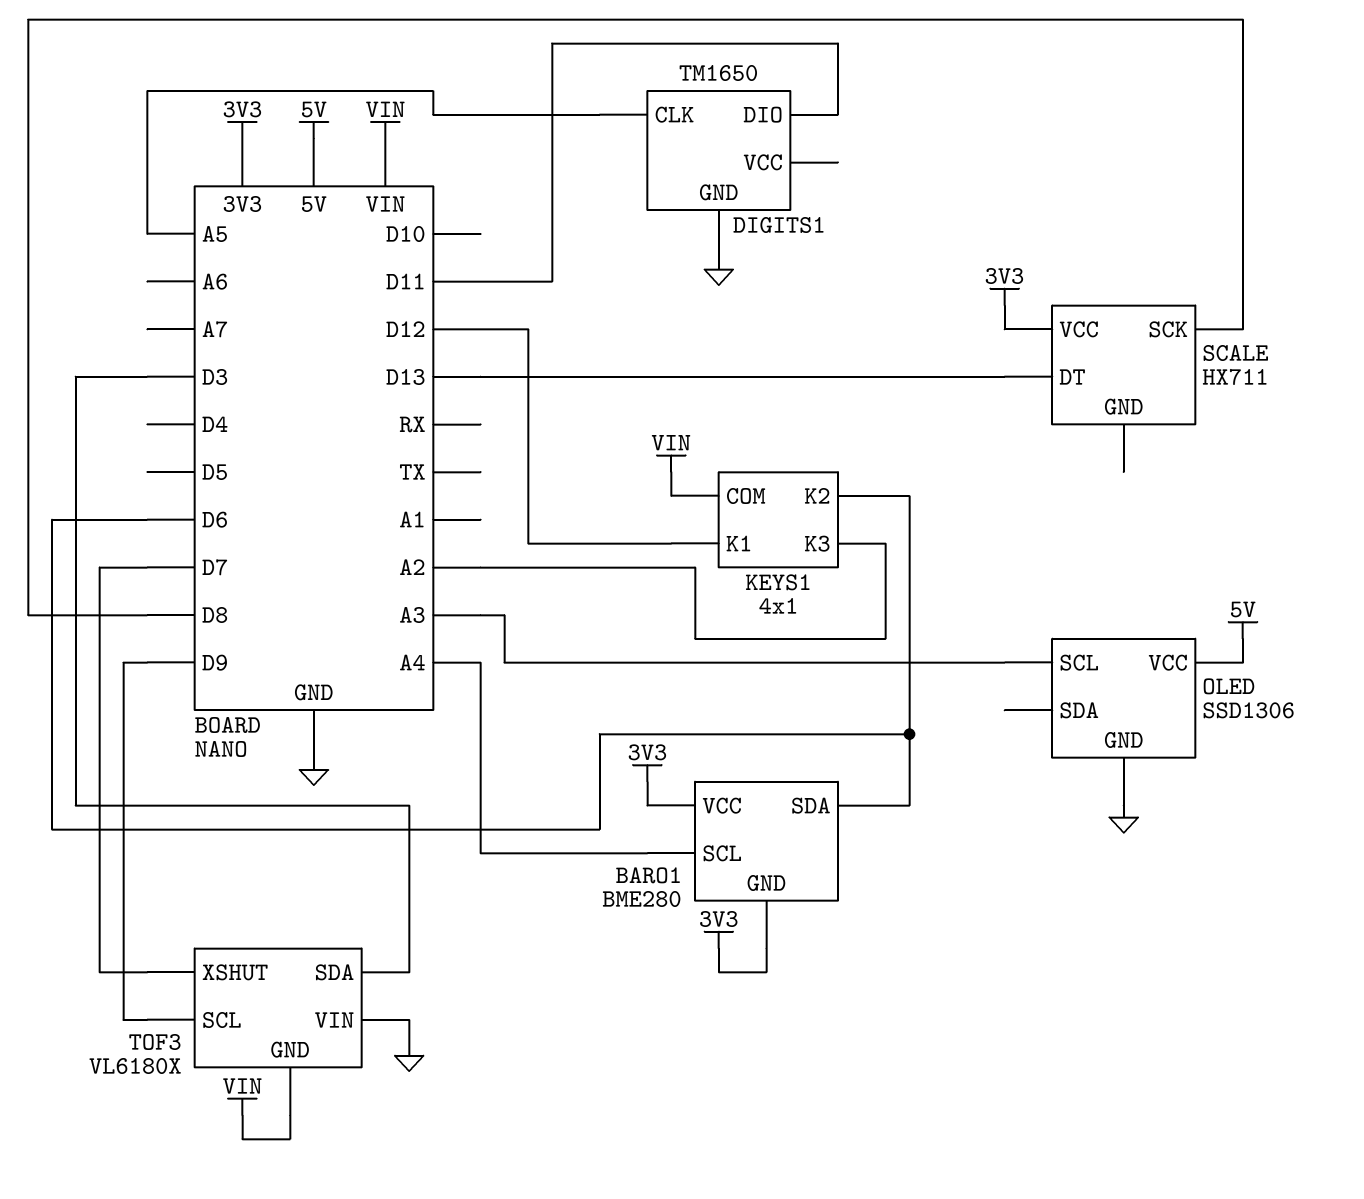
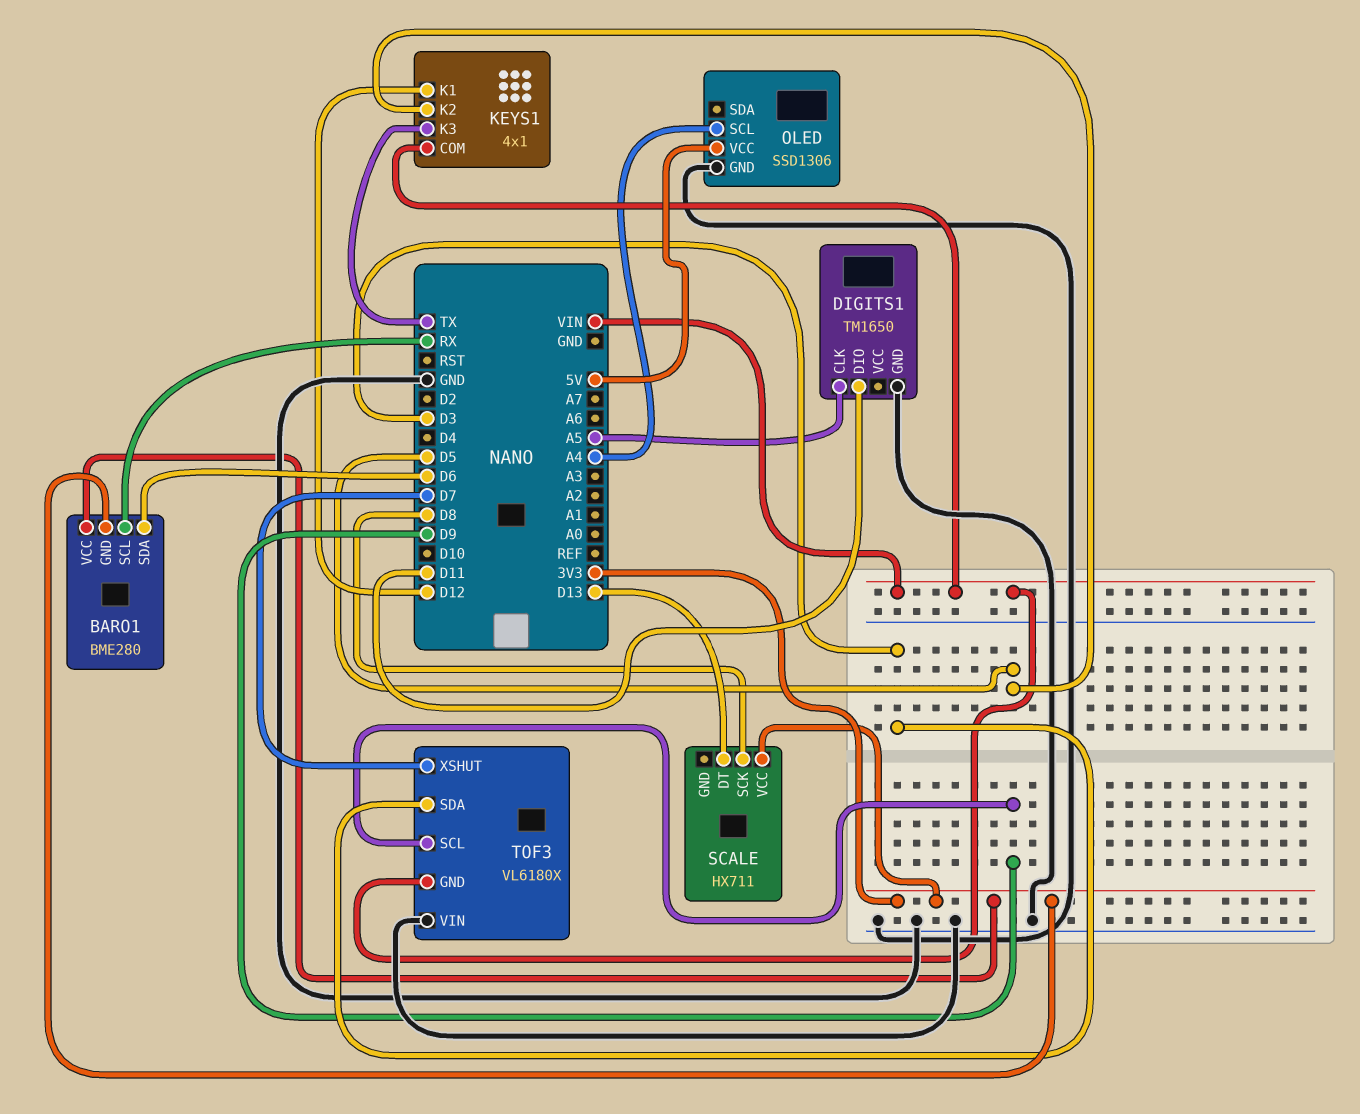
BARO1 pin SCL: A4 -> RX
KEYS1 pin K2: D6 -> D5
KEYS1 pin K3: A2 -> TX
OLED pin SCL: A3 -> A4

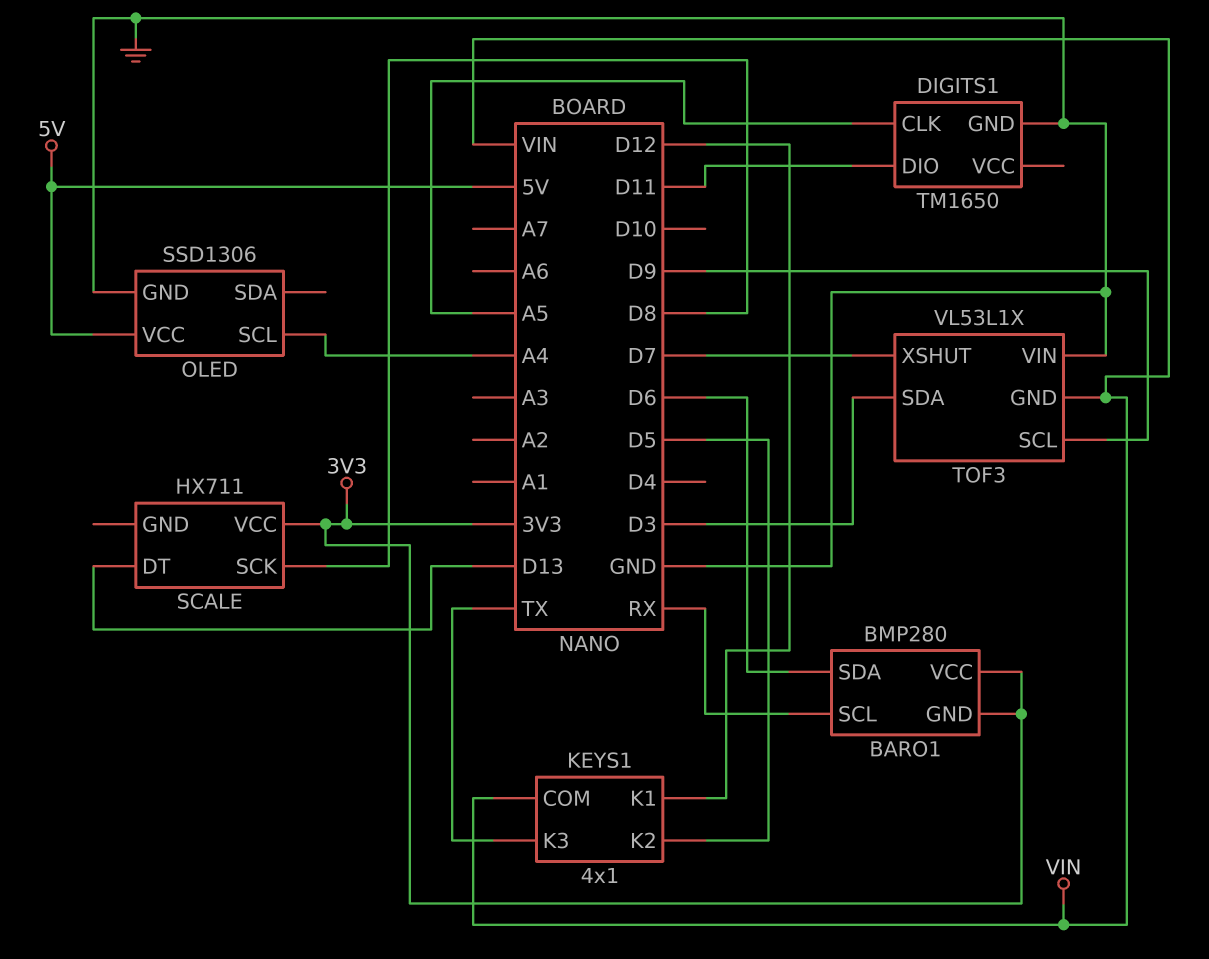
BARO1: BME280 -> BMP280
TOF3: VL6180X -> VL53L1X

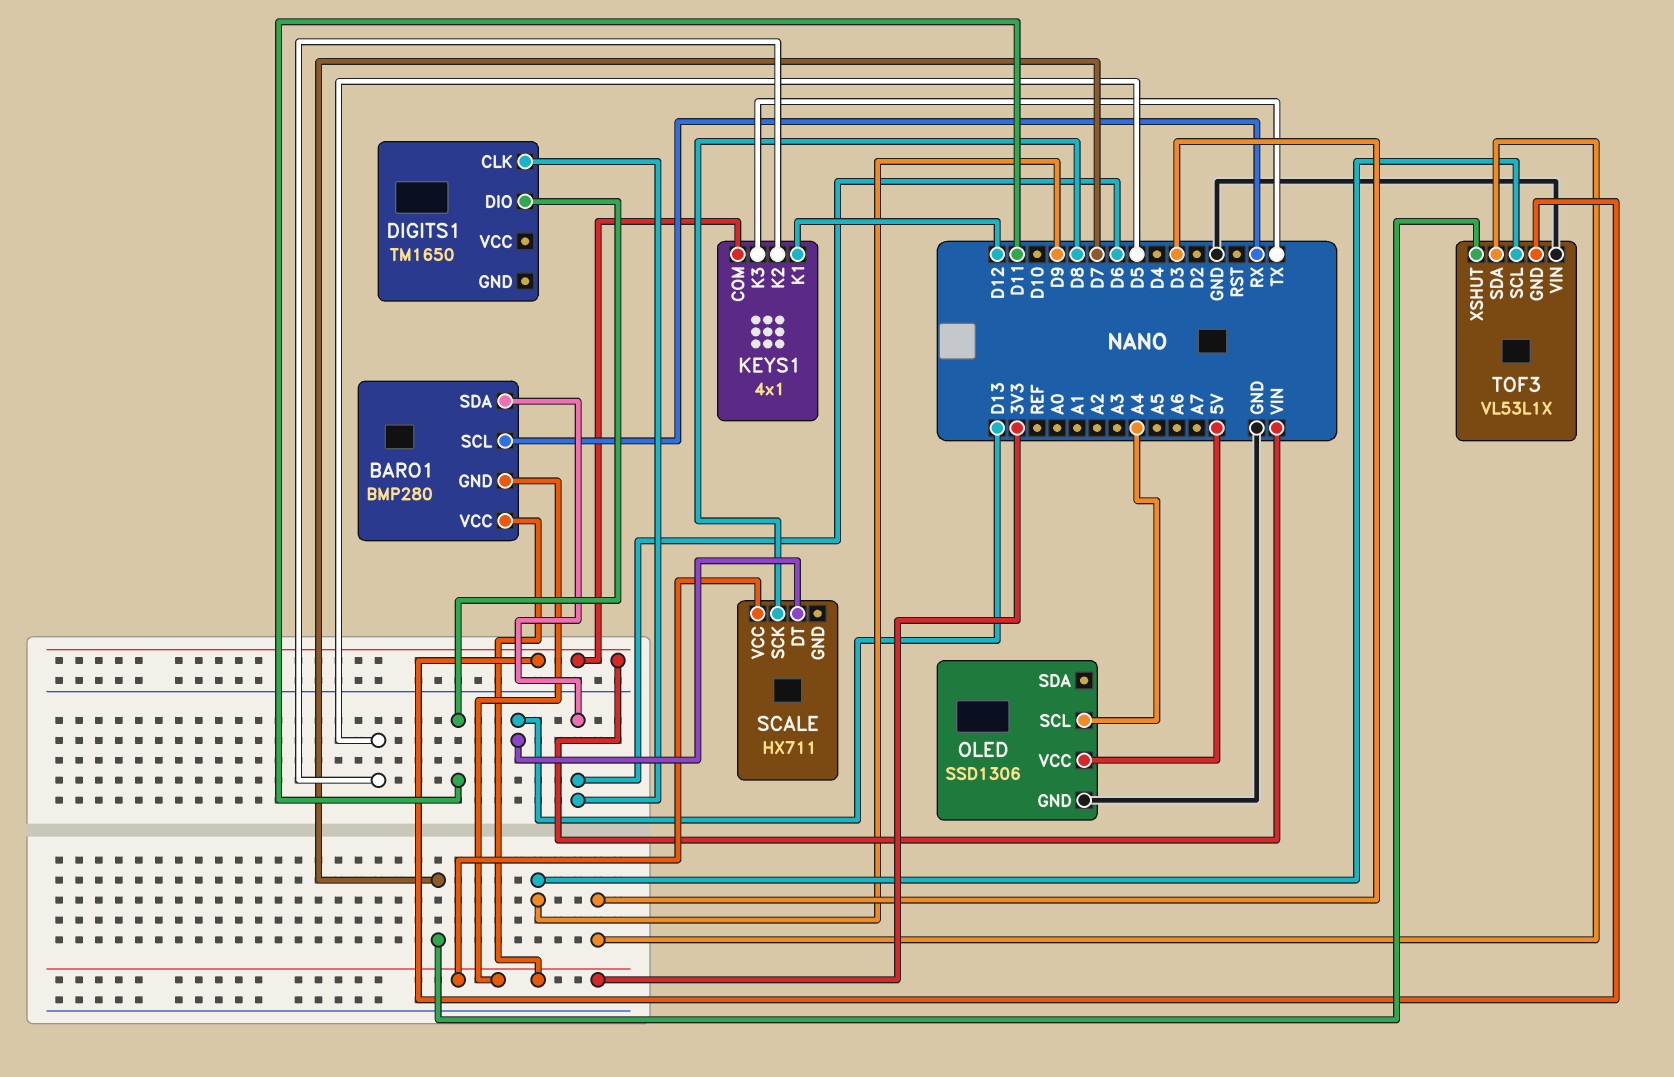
DIGITS1 pin CLK: A5 -> D6
DIGITS1 pin GND: GND -> none

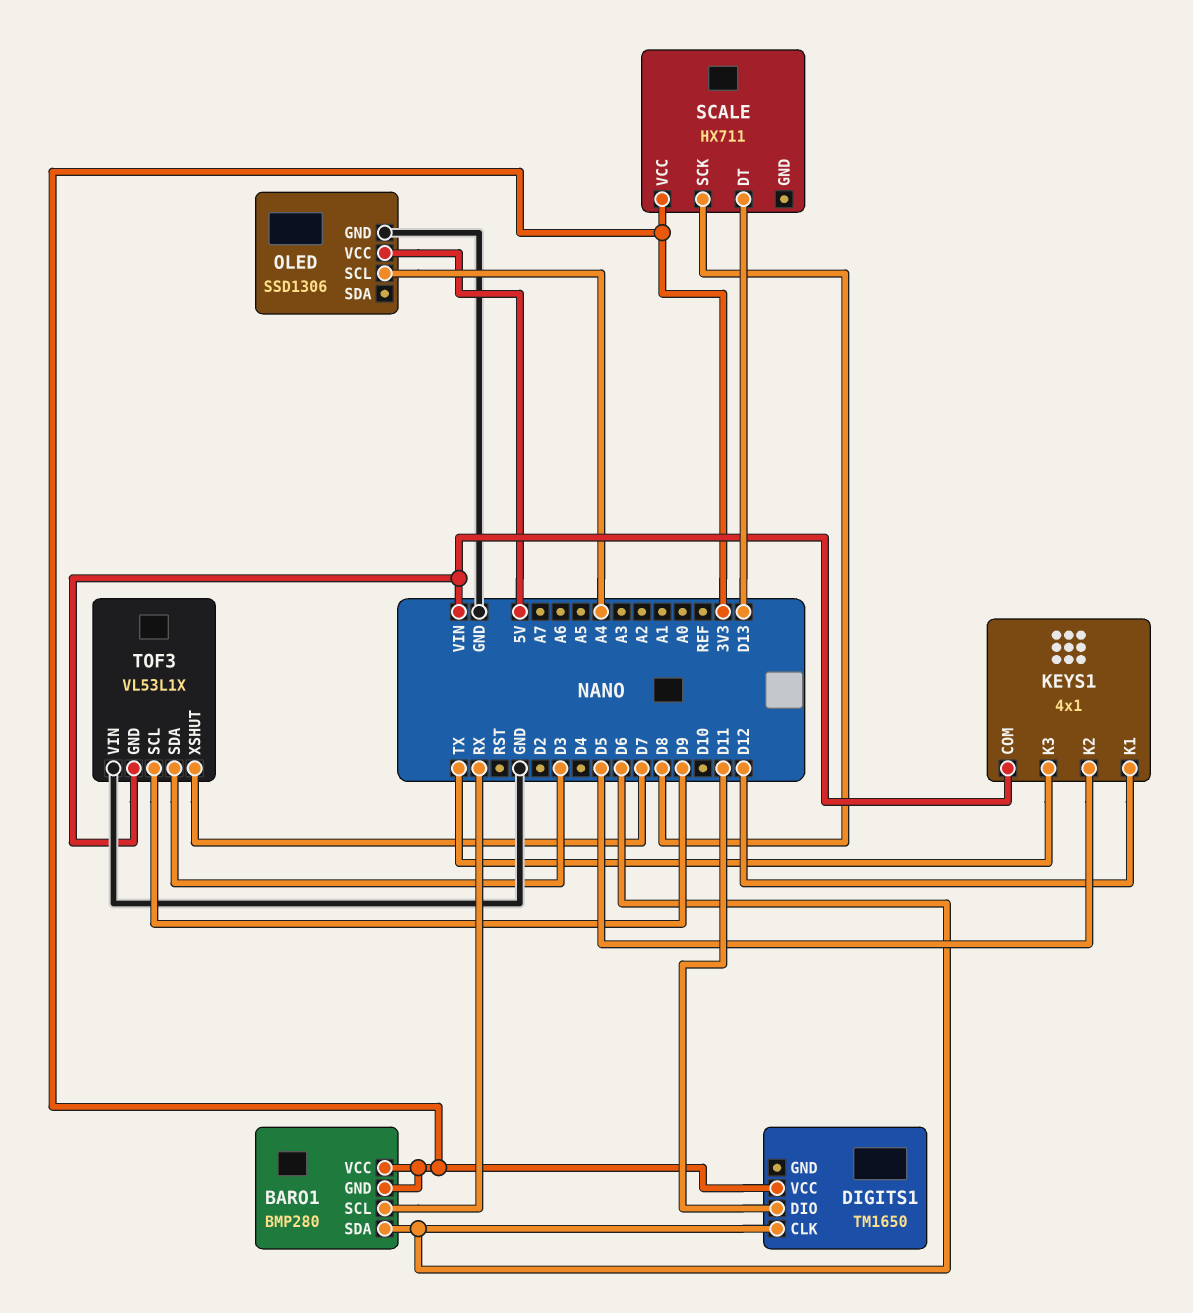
DIGITS1 pin VCC: none -> 3V3

